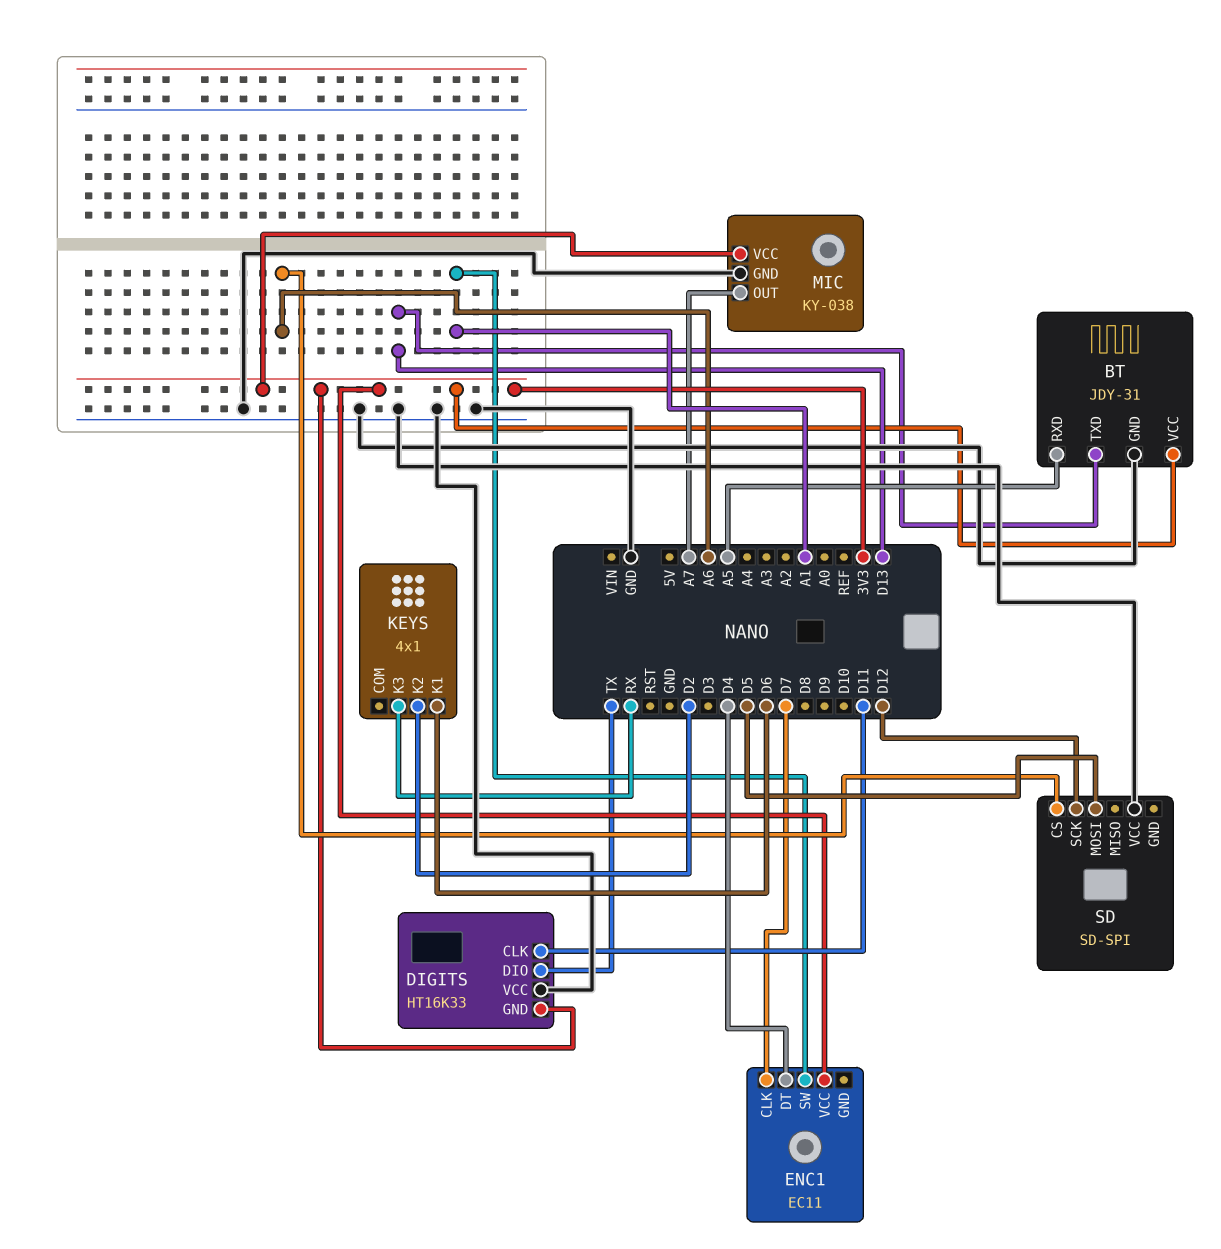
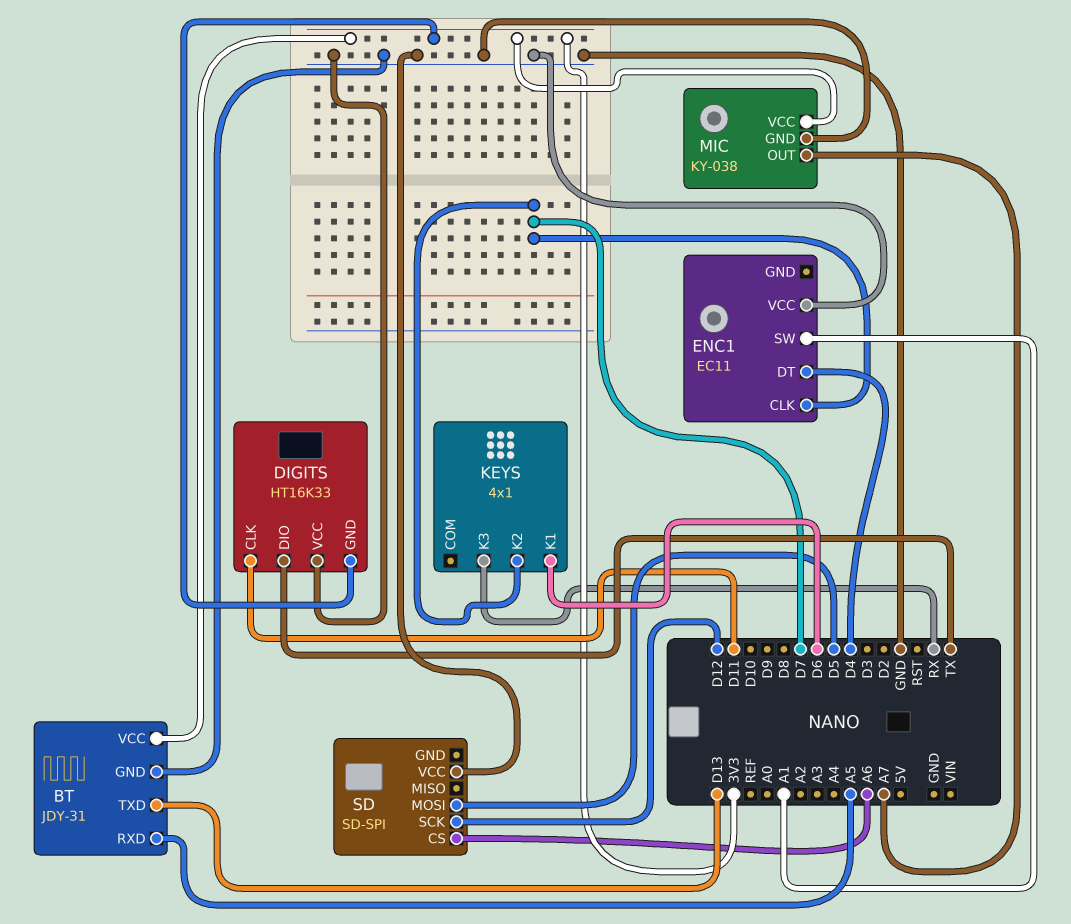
ENC1 pin VCC: 3V3 -> GND
KEYS pin K2: D2 -> D7

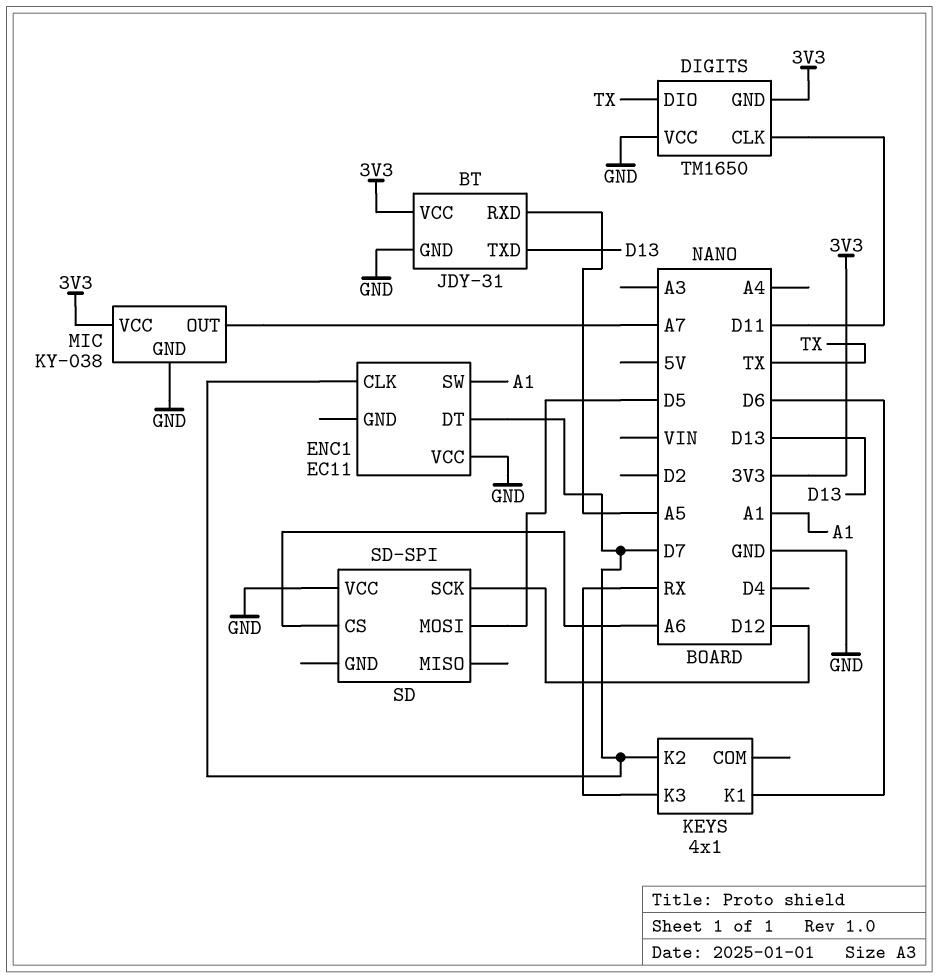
DIGITS: HT16K33 -> TM1650
ENC1 pin DT: D4 -> D7

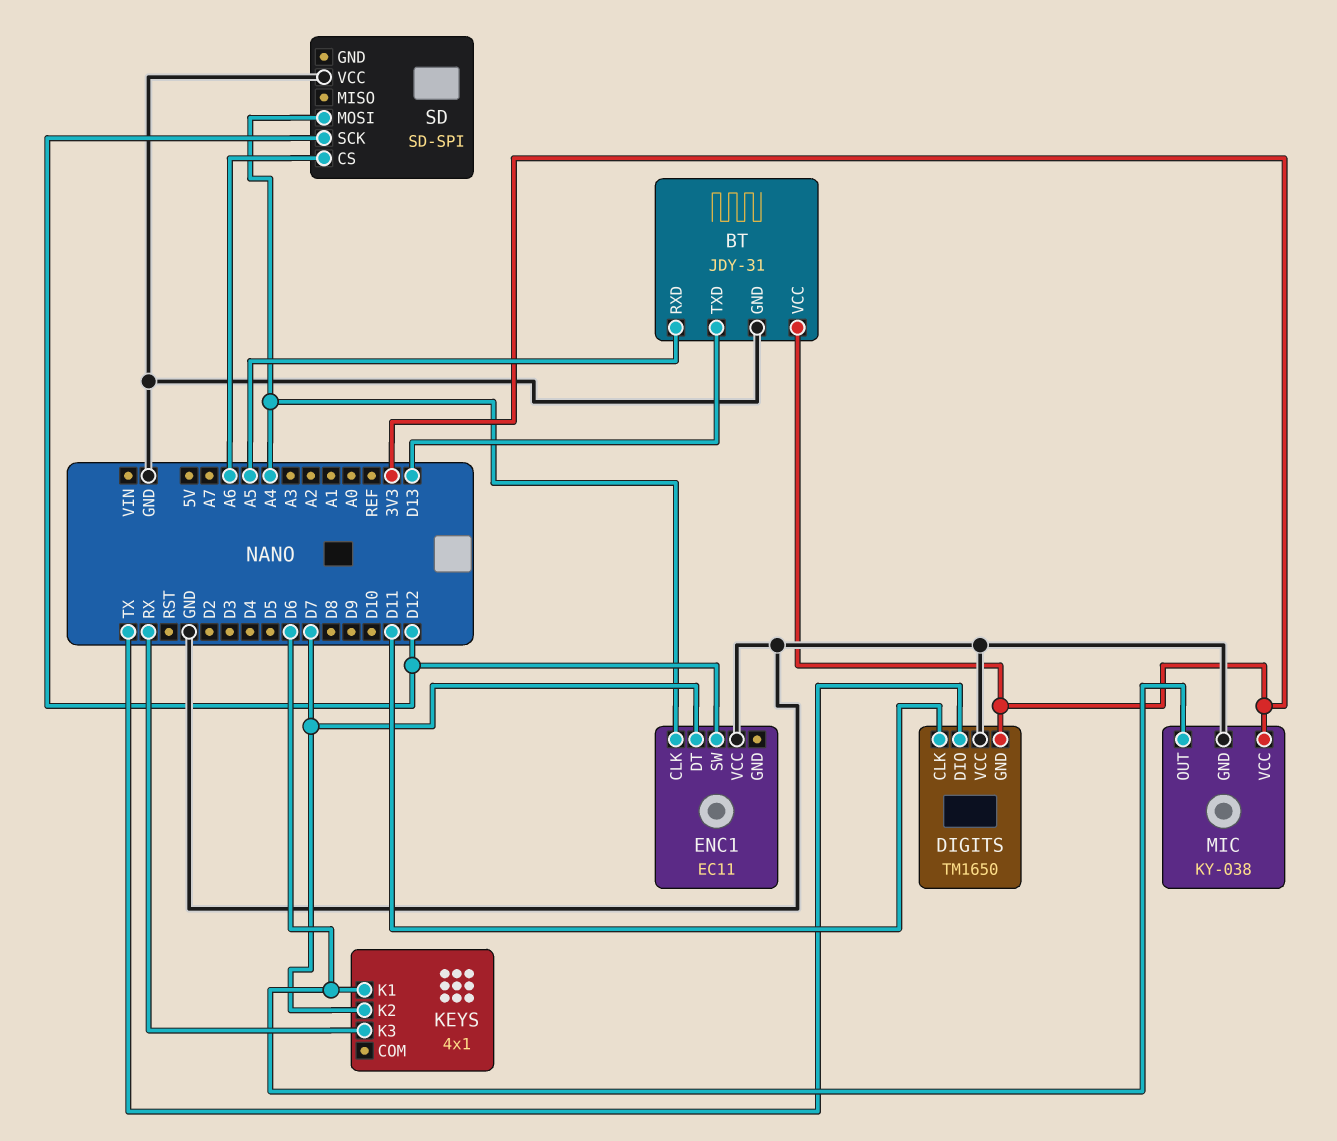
ENC1 pin CLK: D7 -> A4
ENC1 pin SW: A1 -> D12
MIC pin OUT: A7 -> D6
SD pin MOSI: D5 -> A4

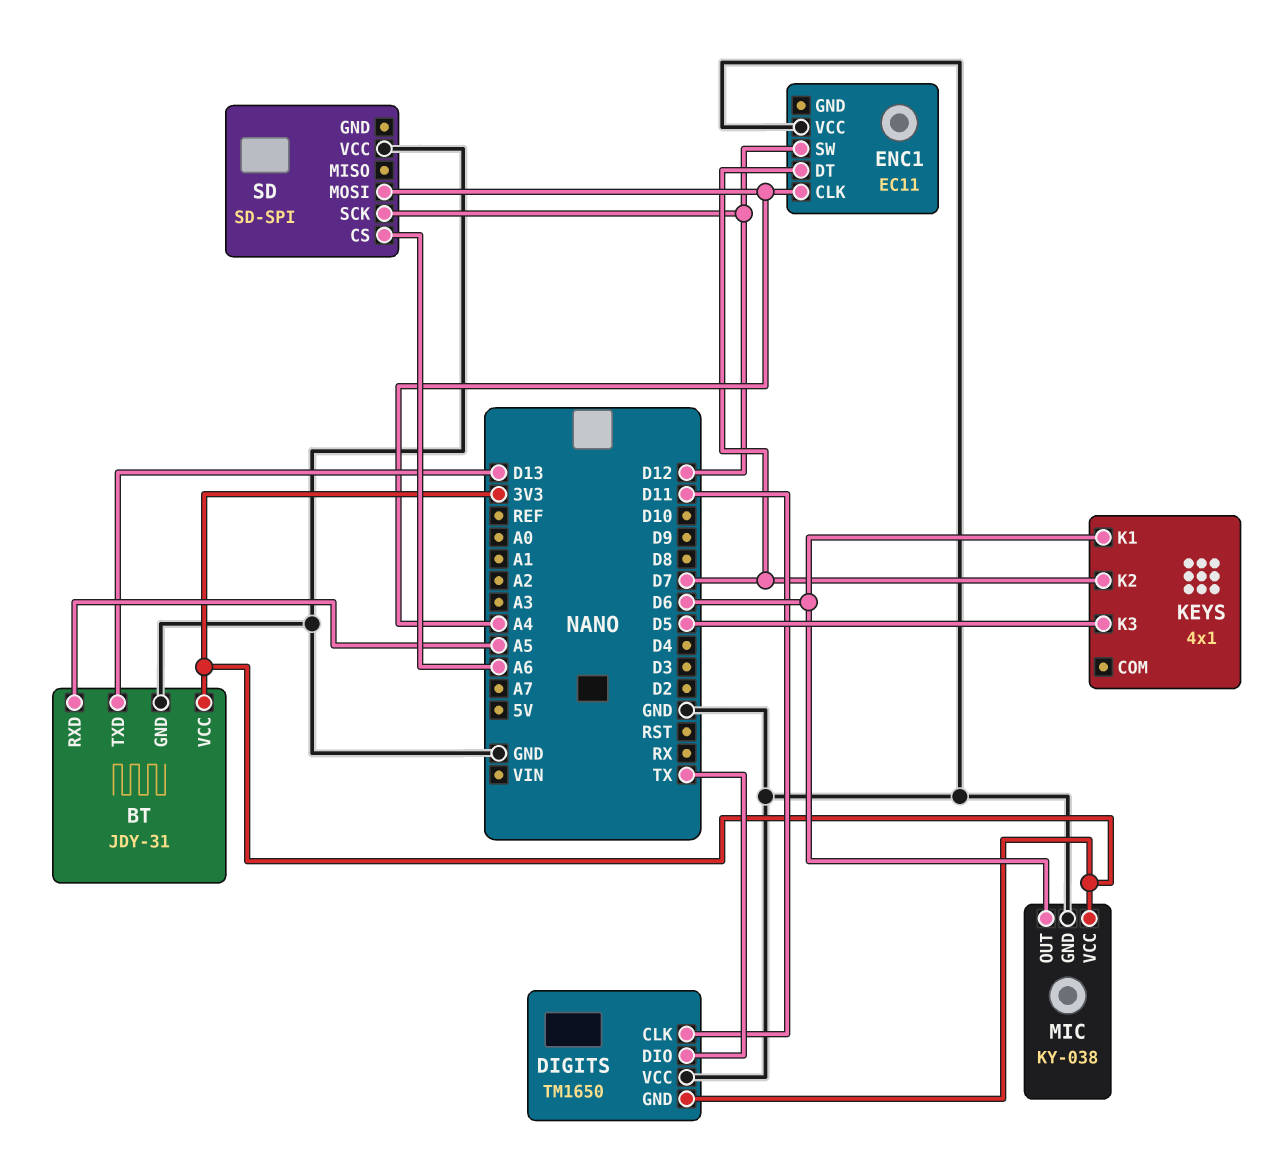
KEYS pin K3: RX -> D5

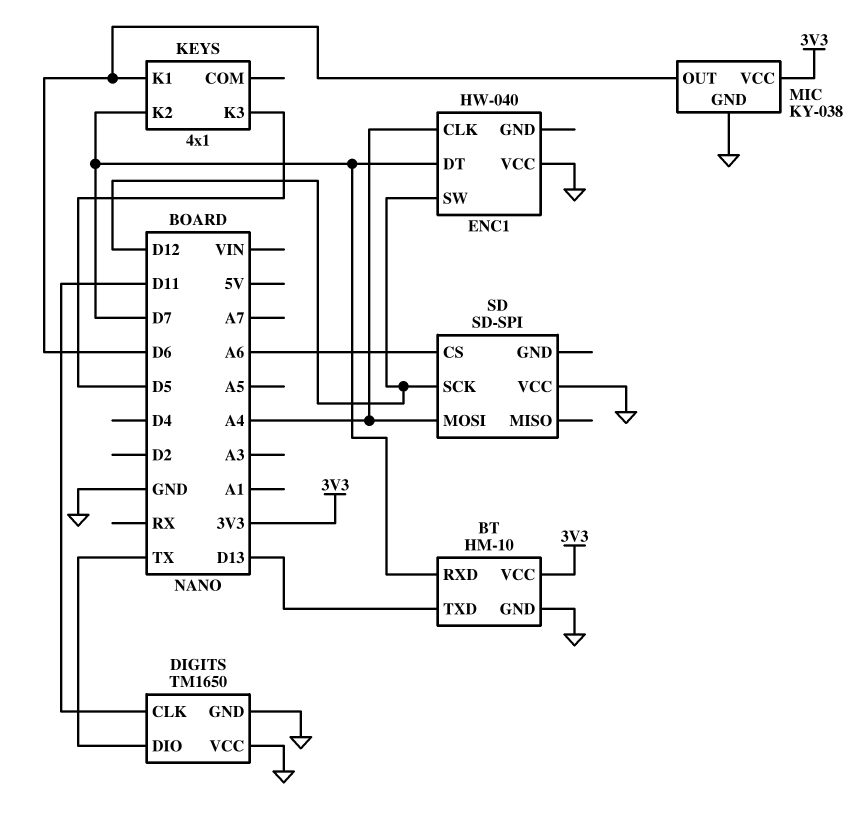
BT: JDY-31 -> HM-10
BT pin RXD: A5 -> D7
DIGITS pin GND: 3V3 -> GND
ENC1: EC11 -> HW-040

